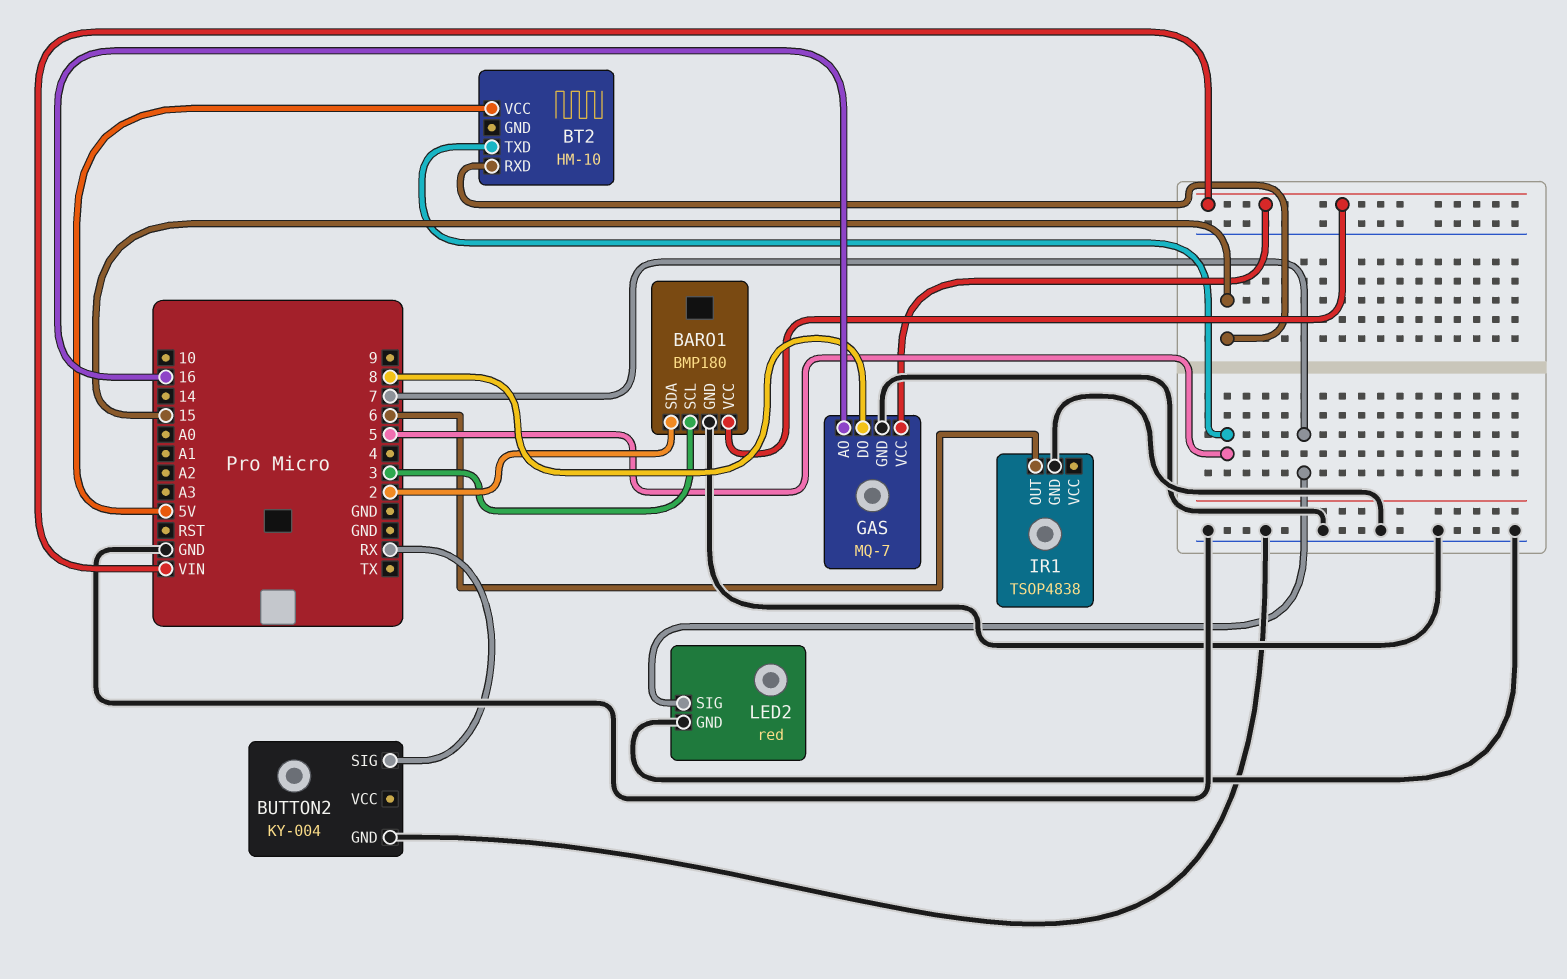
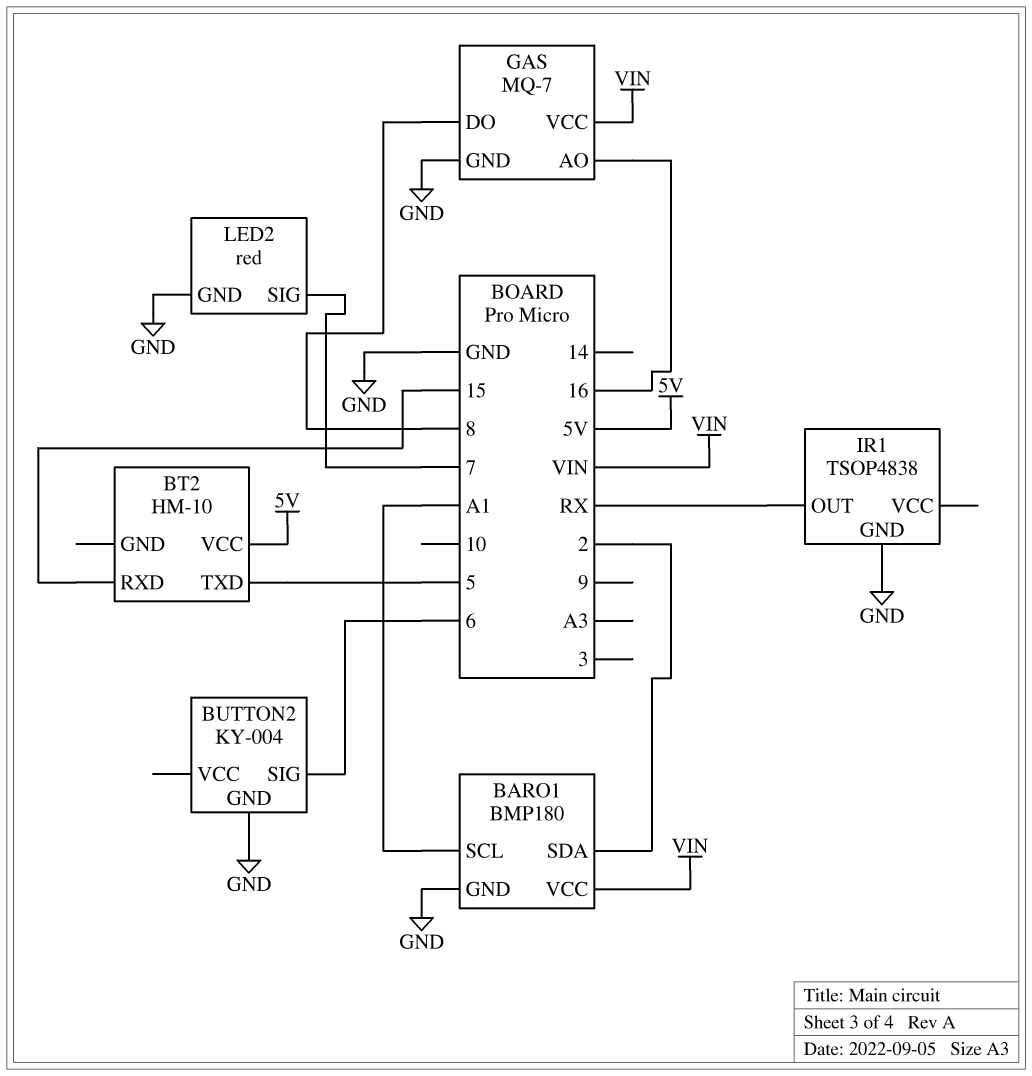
BARO1 pin SCL: 3 -> A1
BUTTON2 pin SIG: RX -> 6
IR1 pin OUT: 6 -> RX

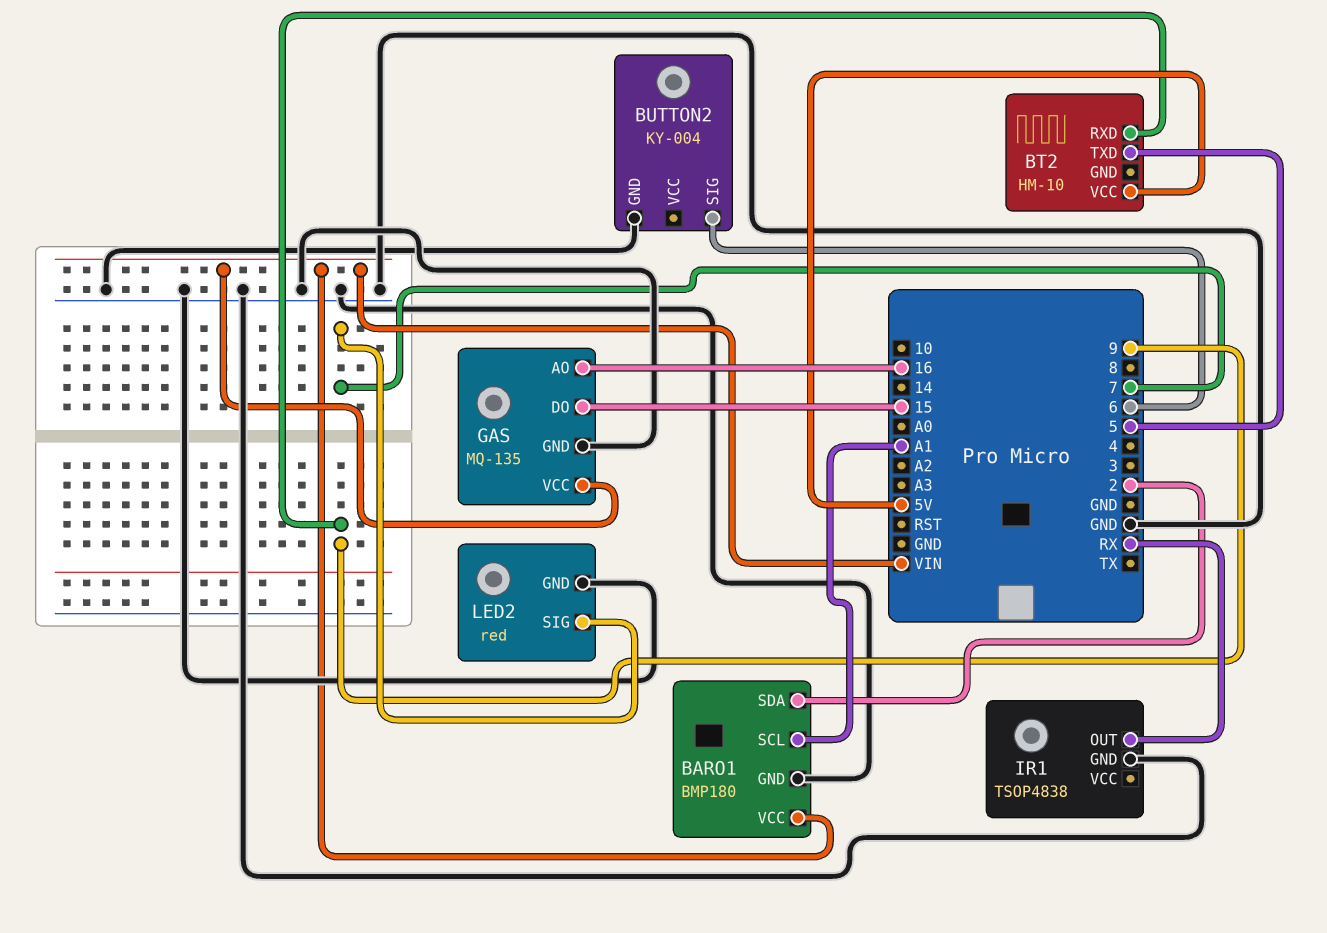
BT2 pin RXD: 15 -> 9
GAS: MQ-7 -> MQ-135
GAS pin DO: 8 -> 15

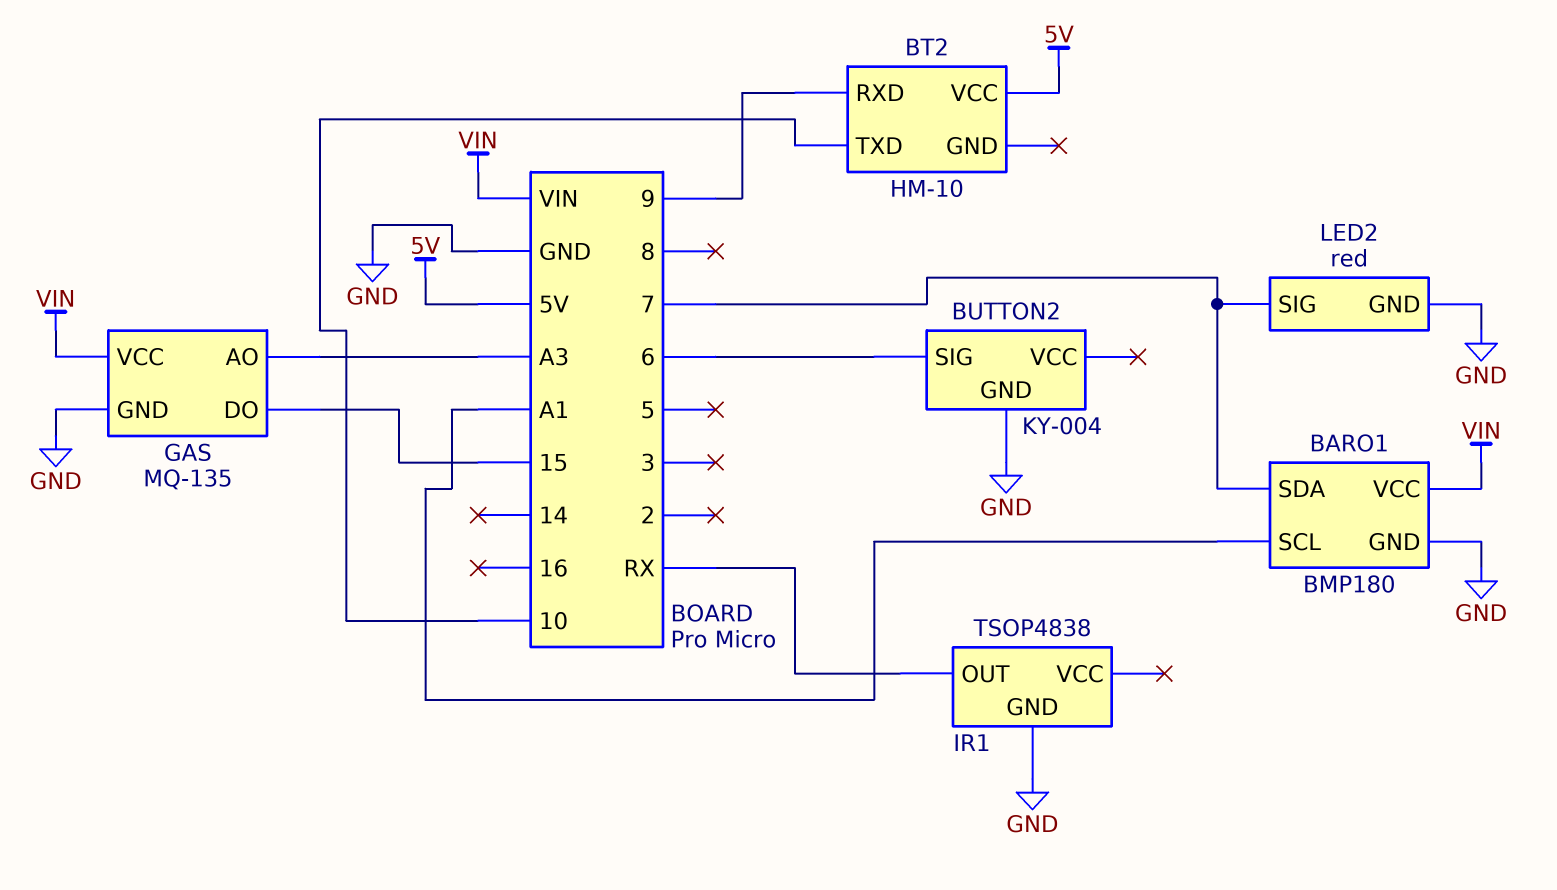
BARO1 pin SDA: 2 -> 7
BT2 pin TXD: 5 -> 10
GAS pin AO: 16 -> A3

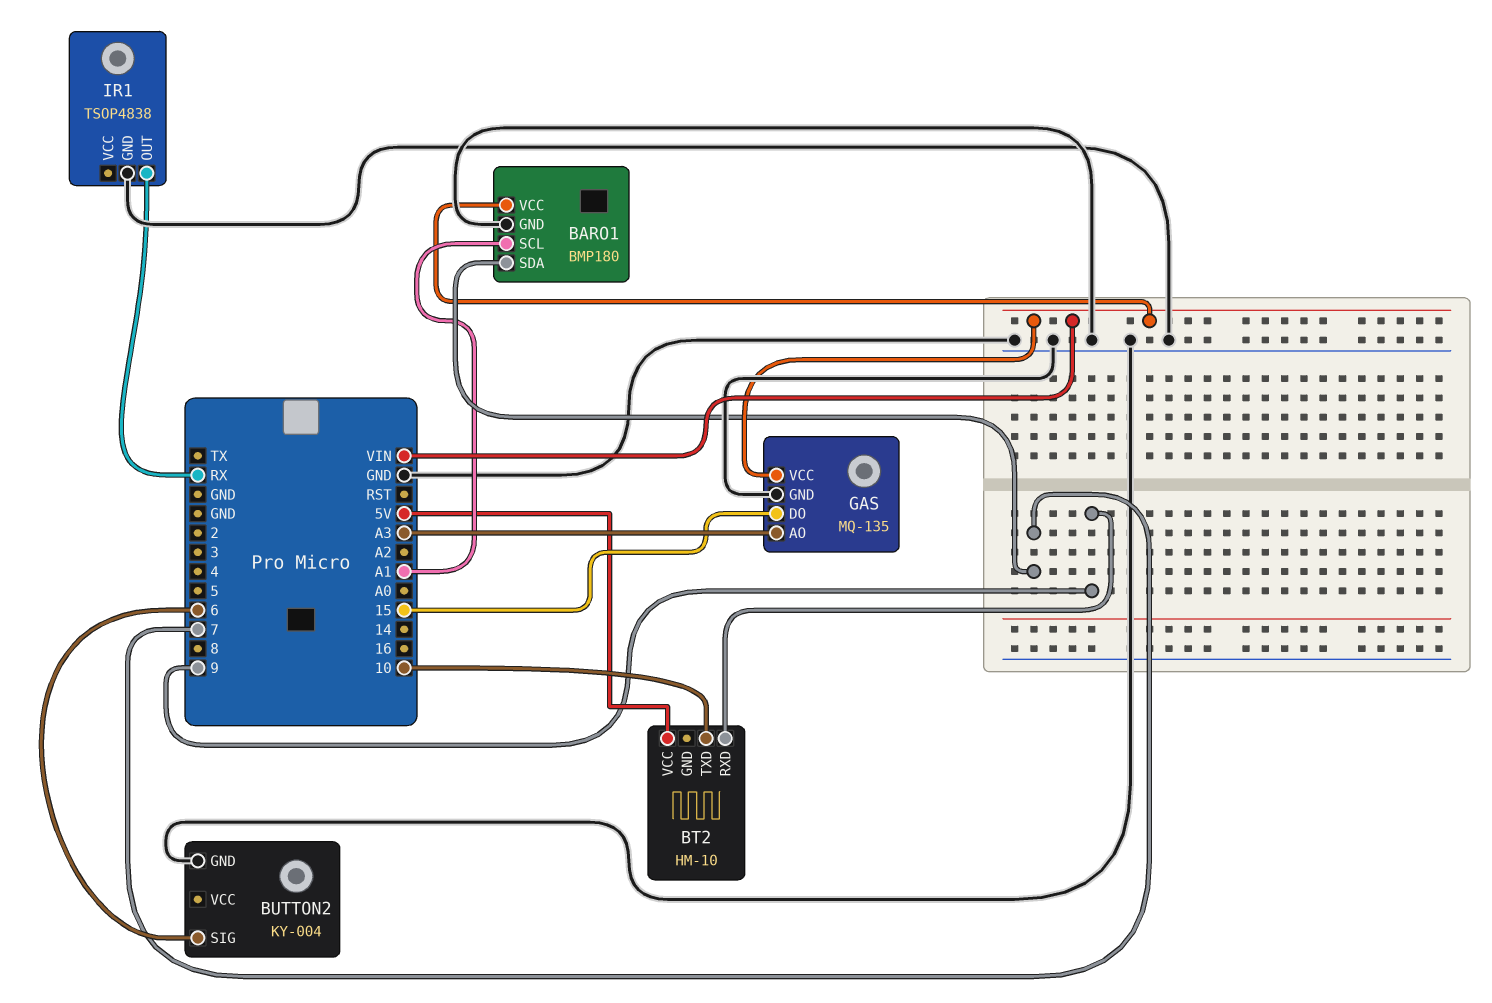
LED2: red -> none
LED2 pin GND: GND -> none
LED2 pin SIG: 7 -> none

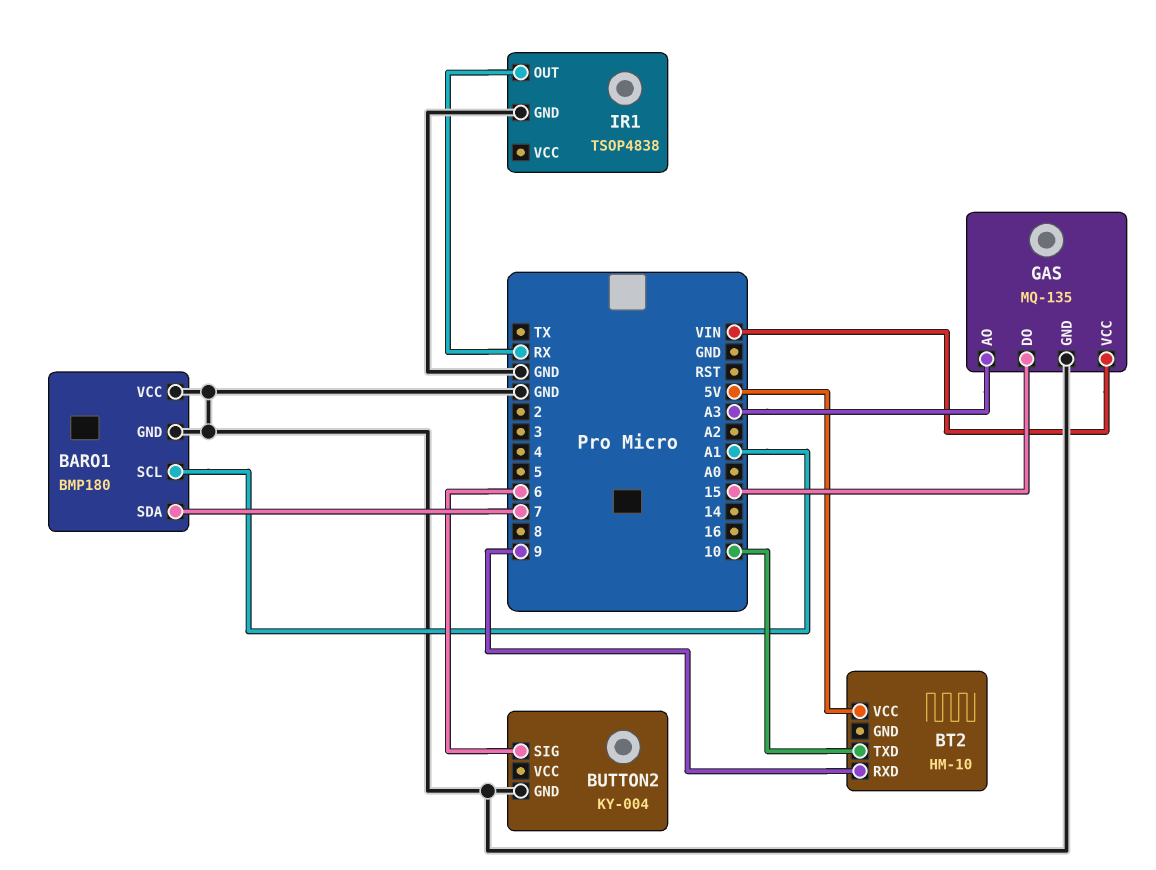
BARO1 pin VCC: VIN -> GND

